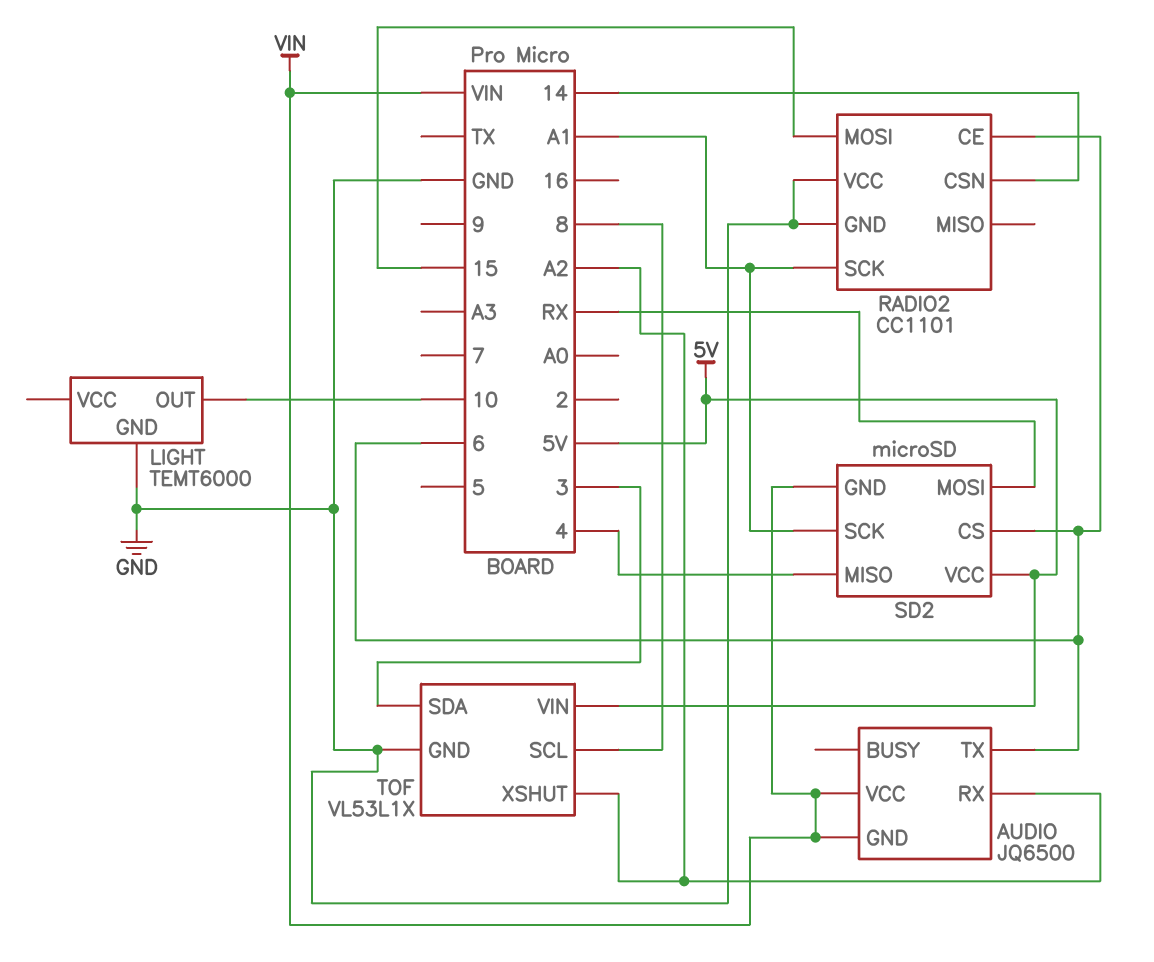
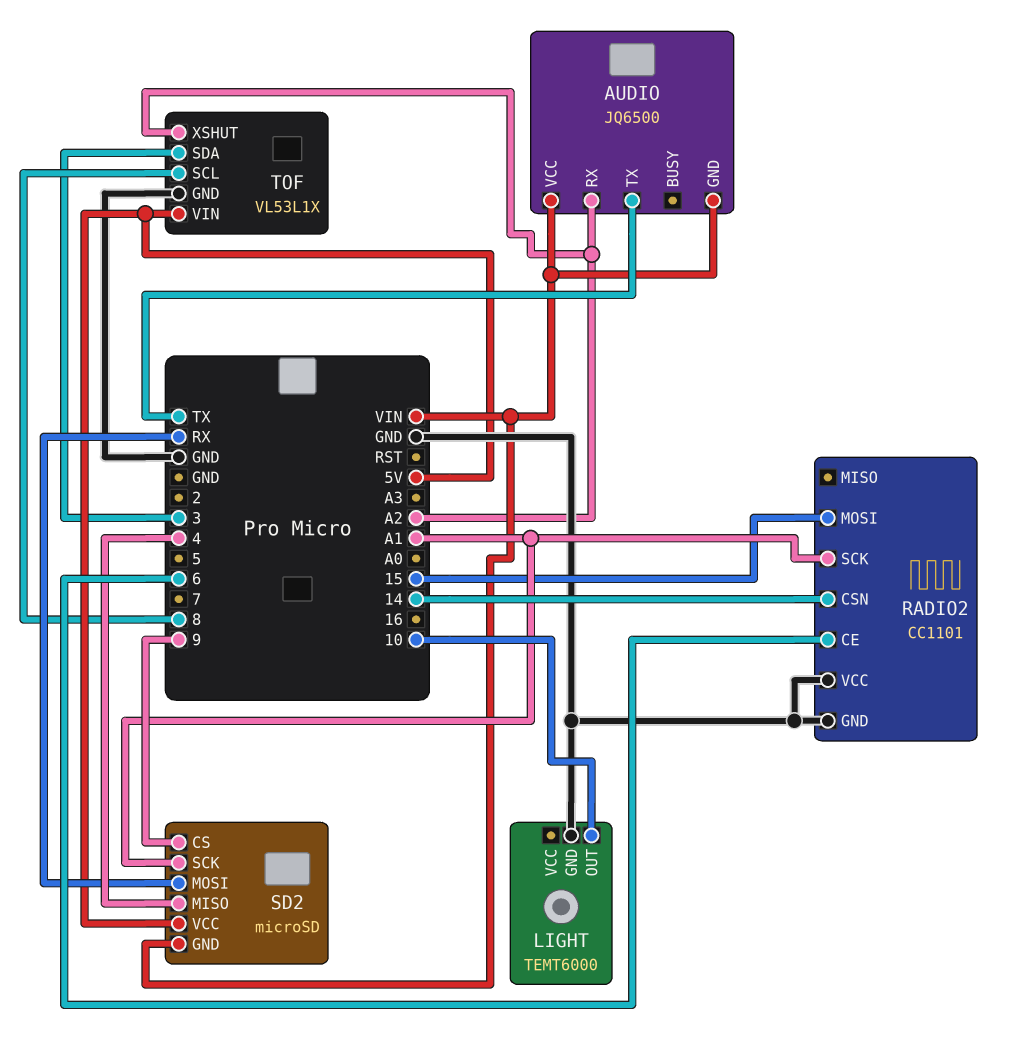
AUDIO pin TX: 6 -> TX
SD2 pin CS: 6 -> 9

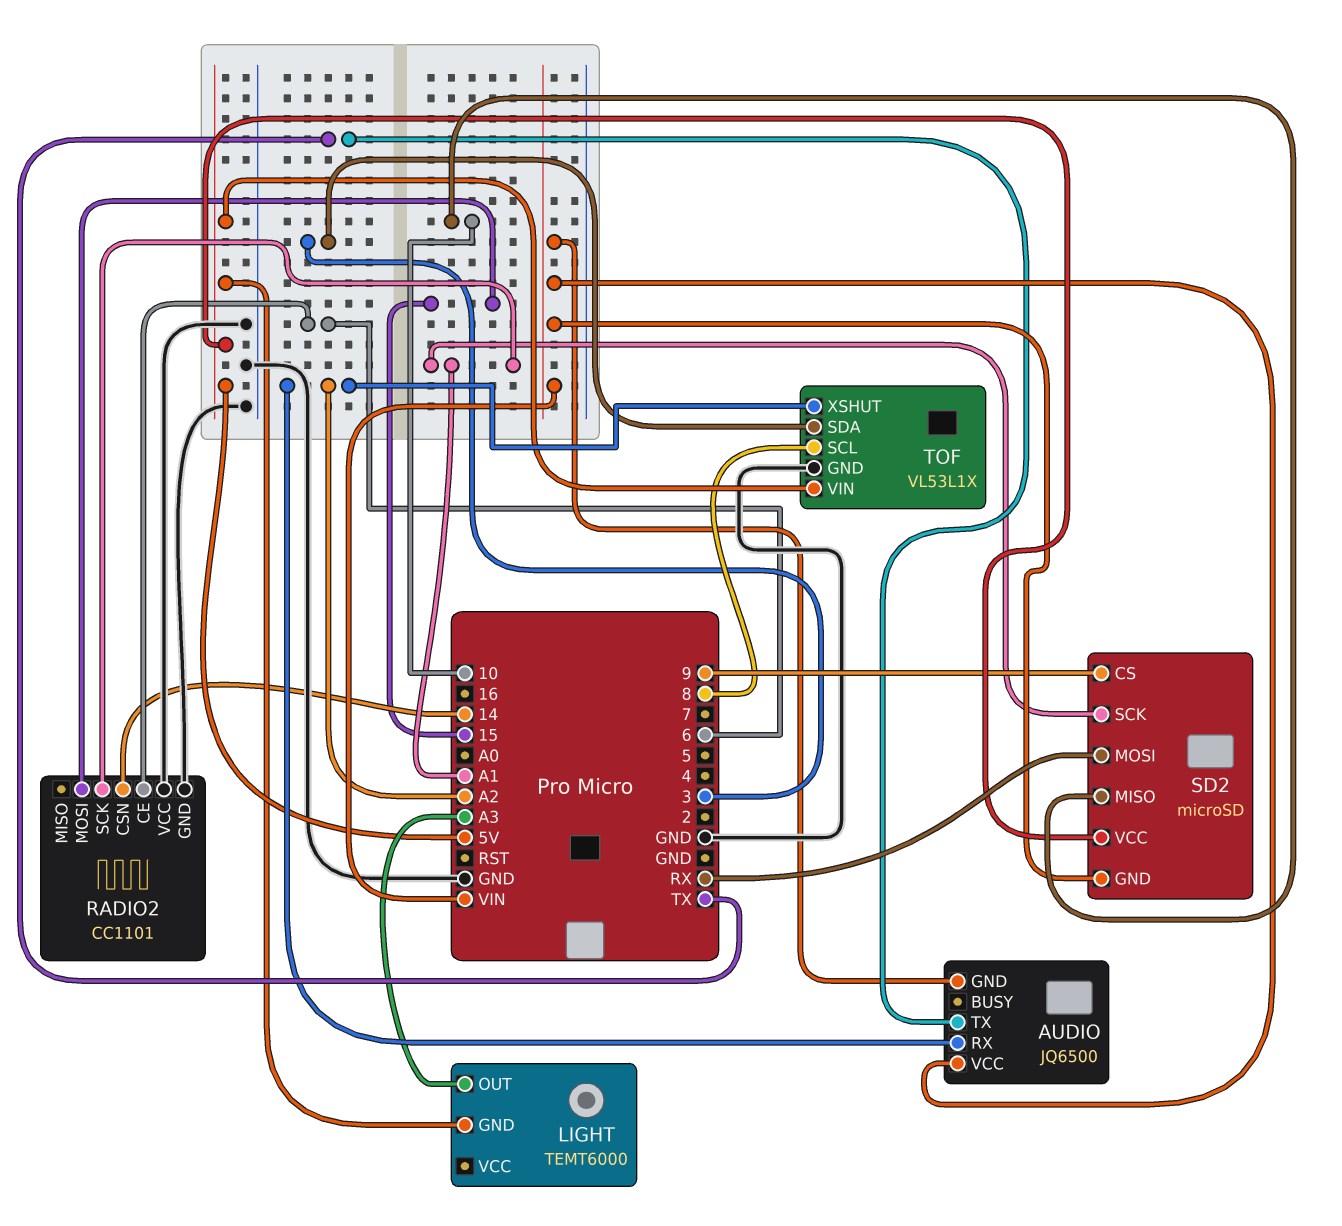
LIGHT pin GND: GND -> 5V
LIGHT pin OUT: 10 -> A3
SD2 pin MISO: 4 -> 10

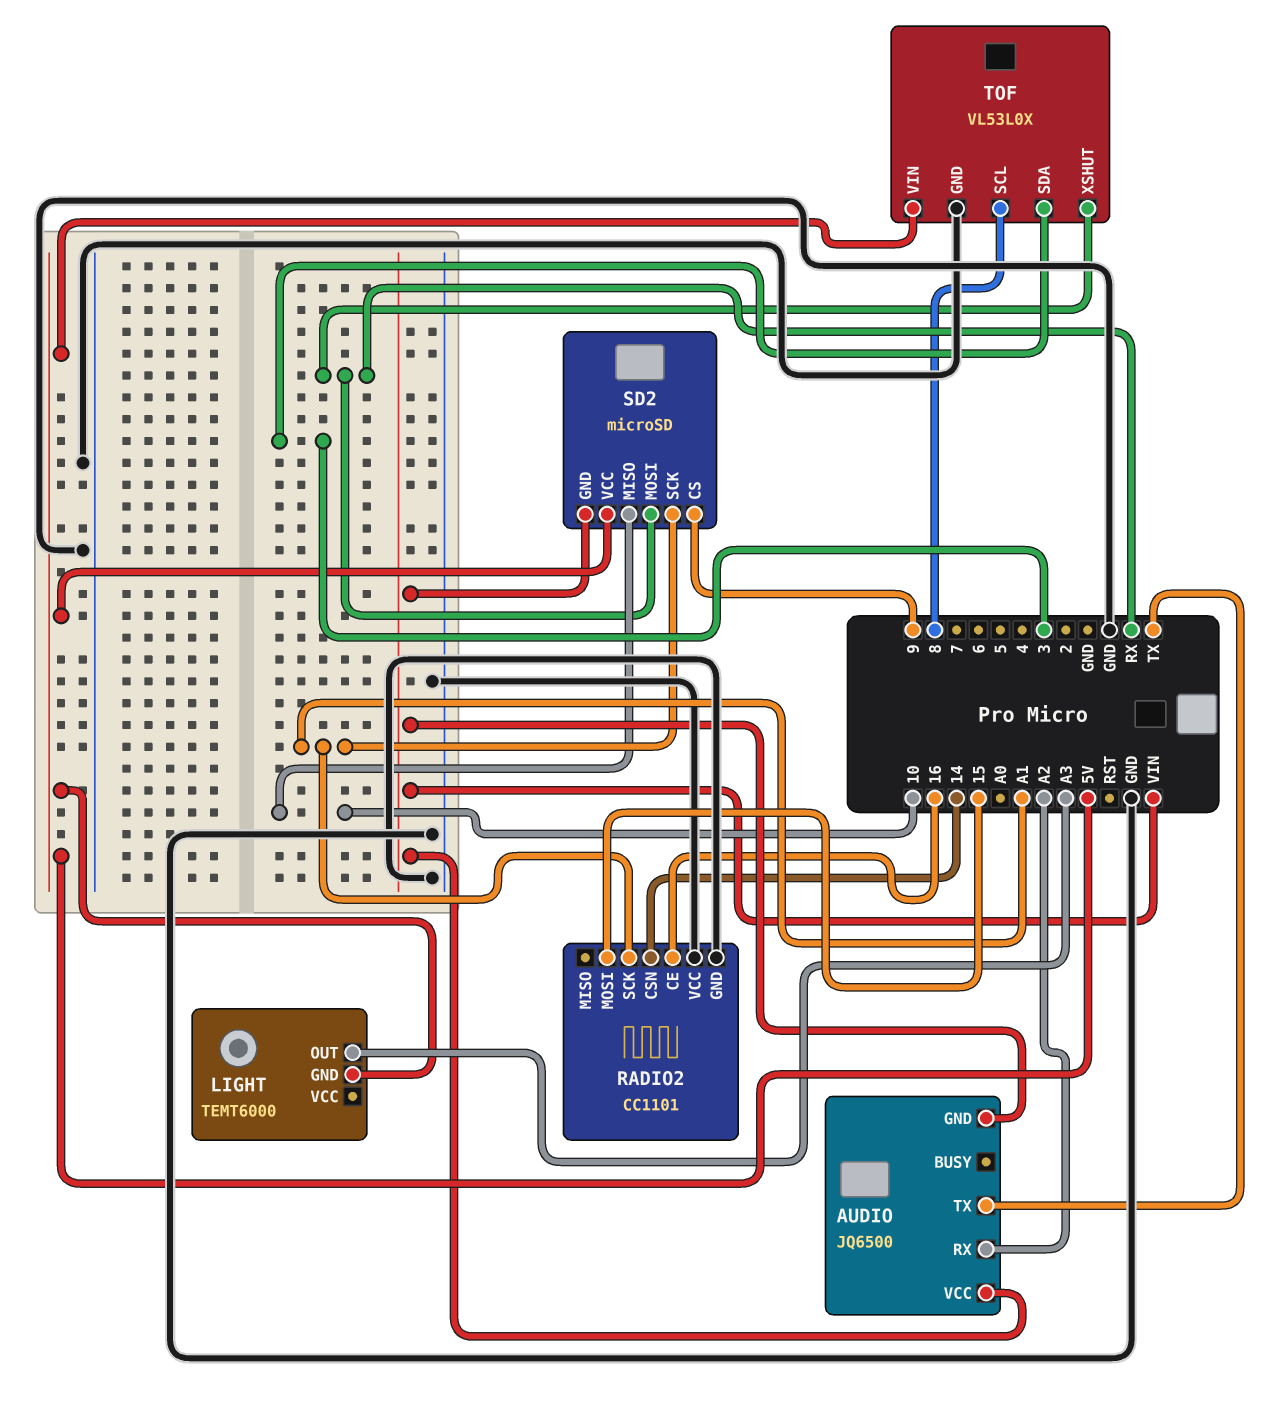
RADIO2 pin CE: 6 -> 16
TOF: VL53L1X -> VL53L0X
TOF pin XSHUT: A2 -> RX

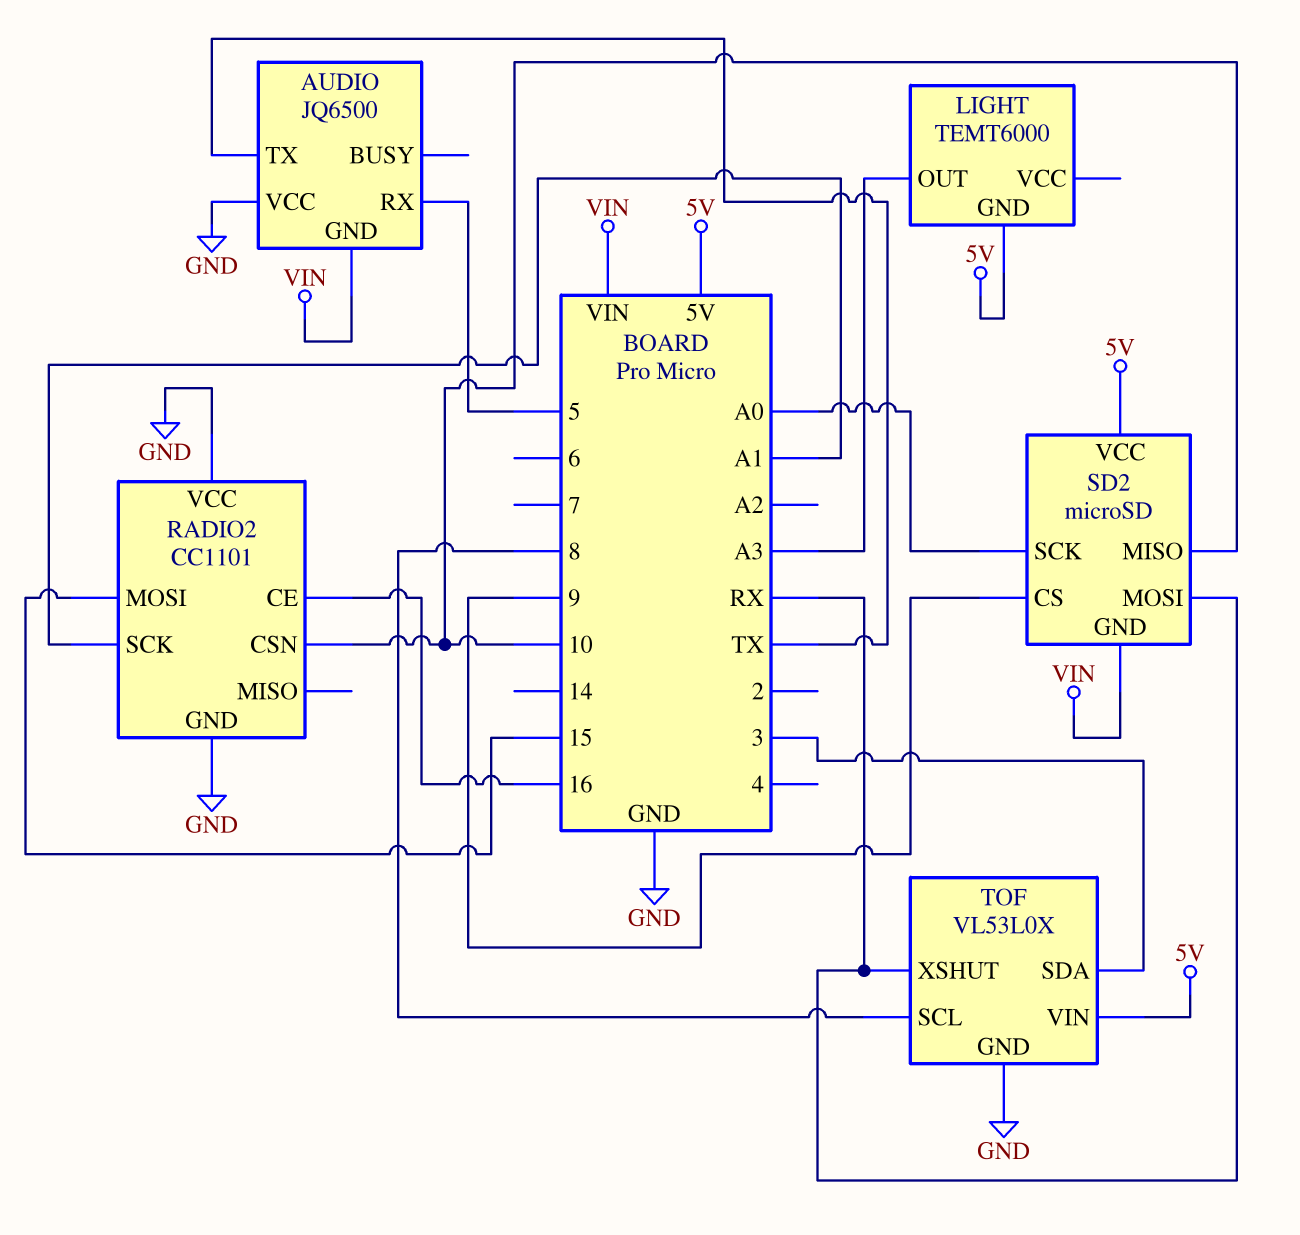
AUDIO pin RX: A2 -> 5
AUDIO pin VCC: VIN -> GND
RADIO2 pin CSN: 14 -> 10
SD2 pin SCK: A1 -> A0

